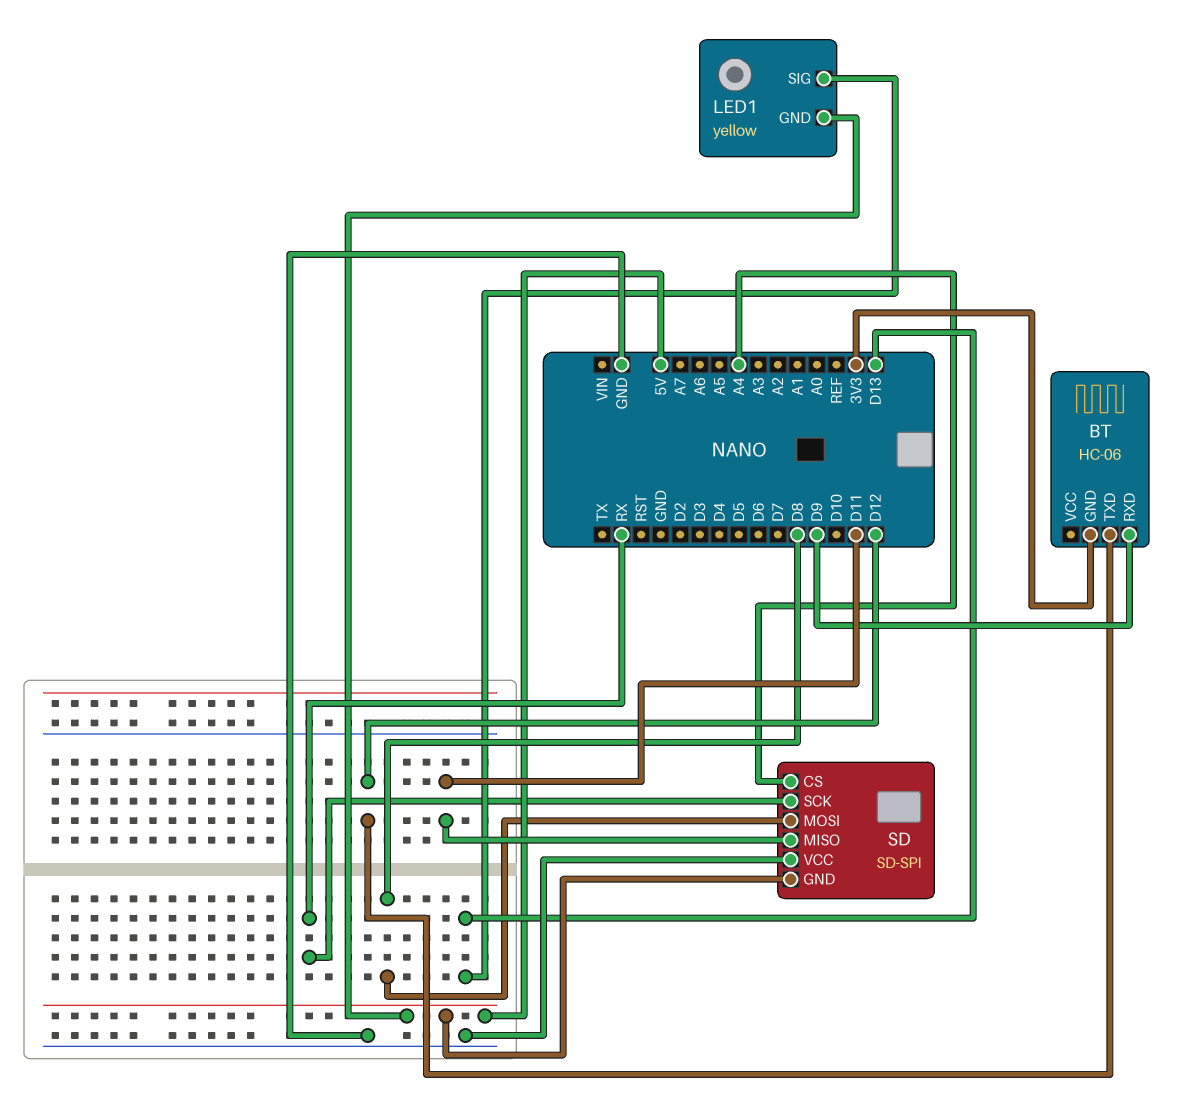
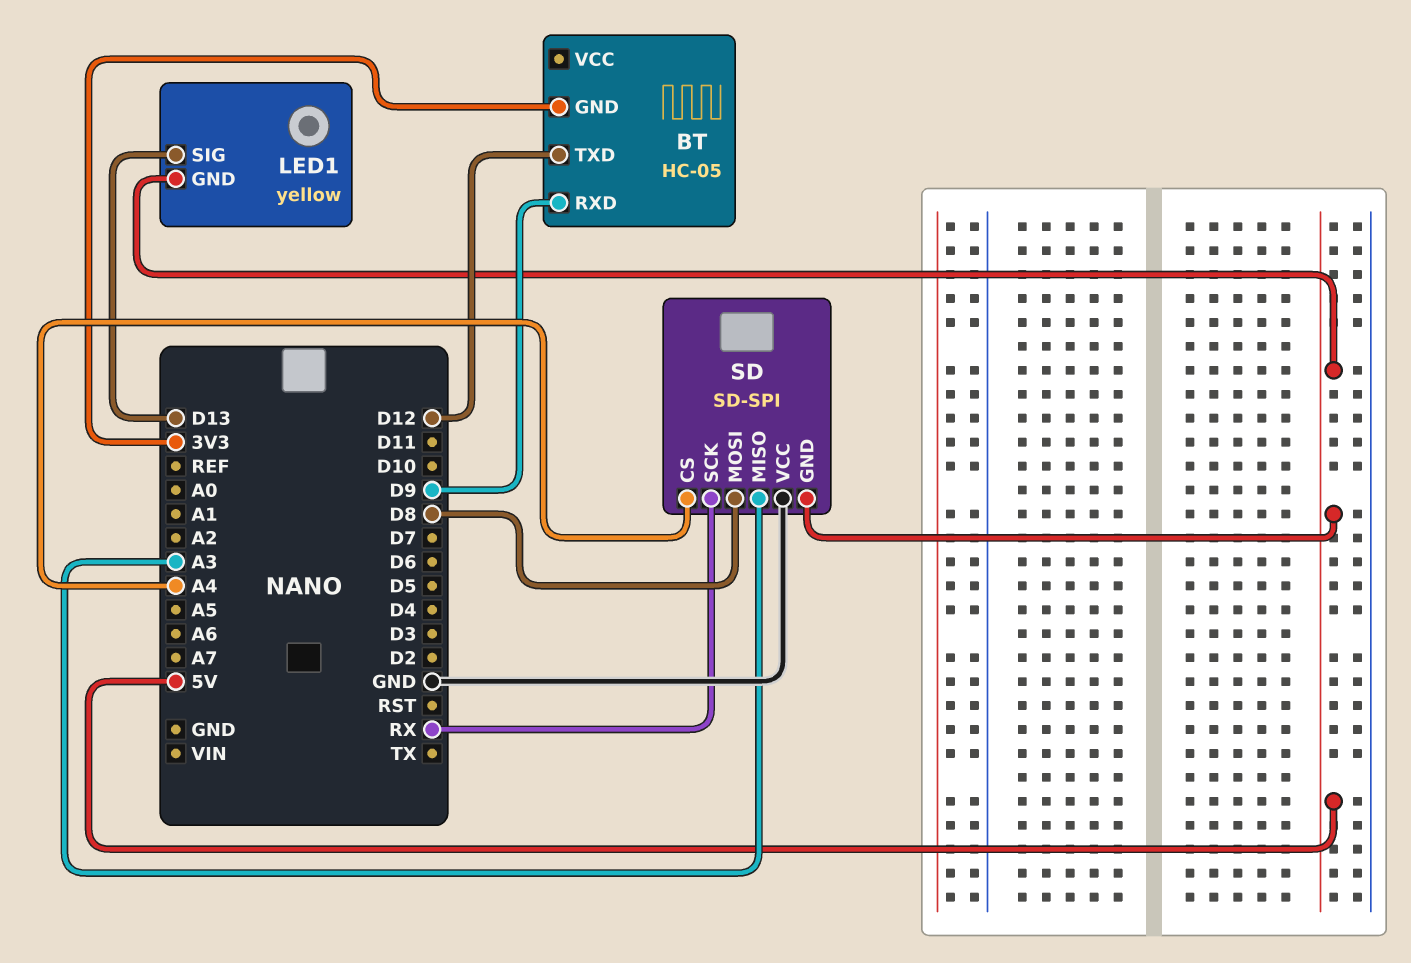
BT: HC-06 -> HC-05
SD pin MISO: D11 -> A3

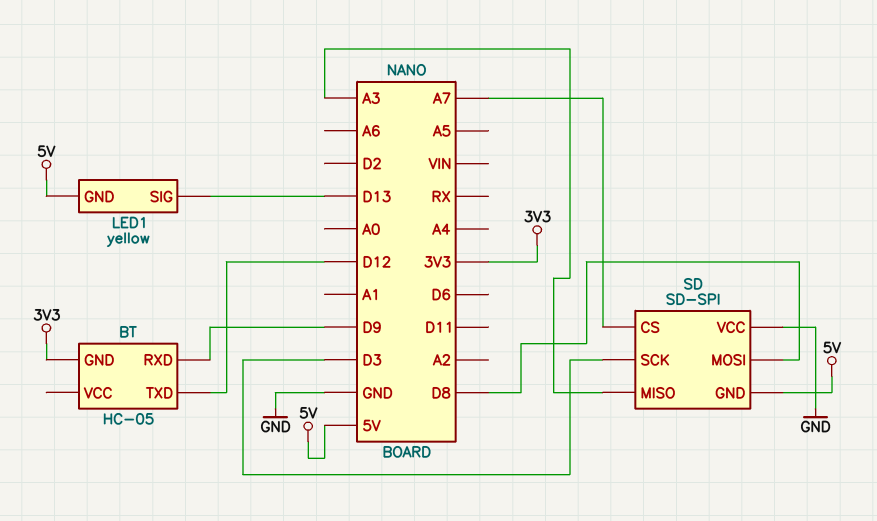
SD pin CS: A4 -> A7
SD pin SCK: RX -> D3

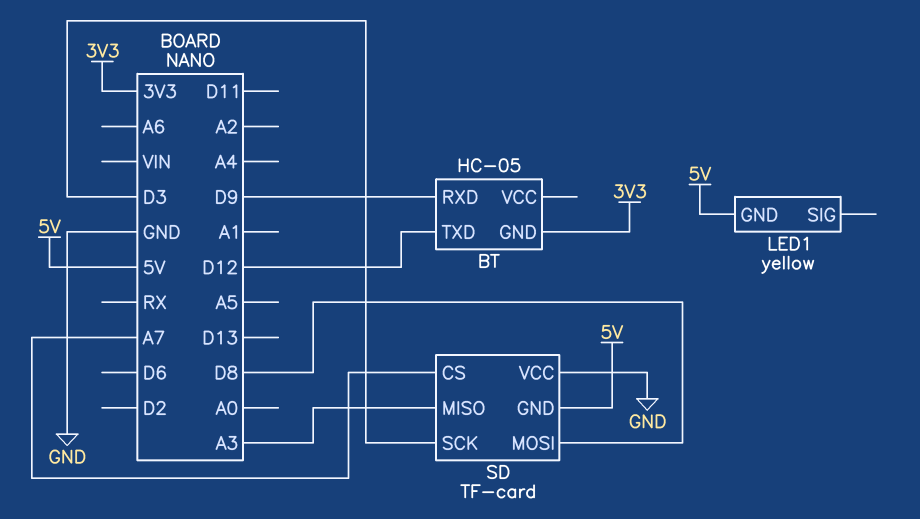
LED1 pin SIG: D13 -> none
SD: SD-SPI -> TF-card

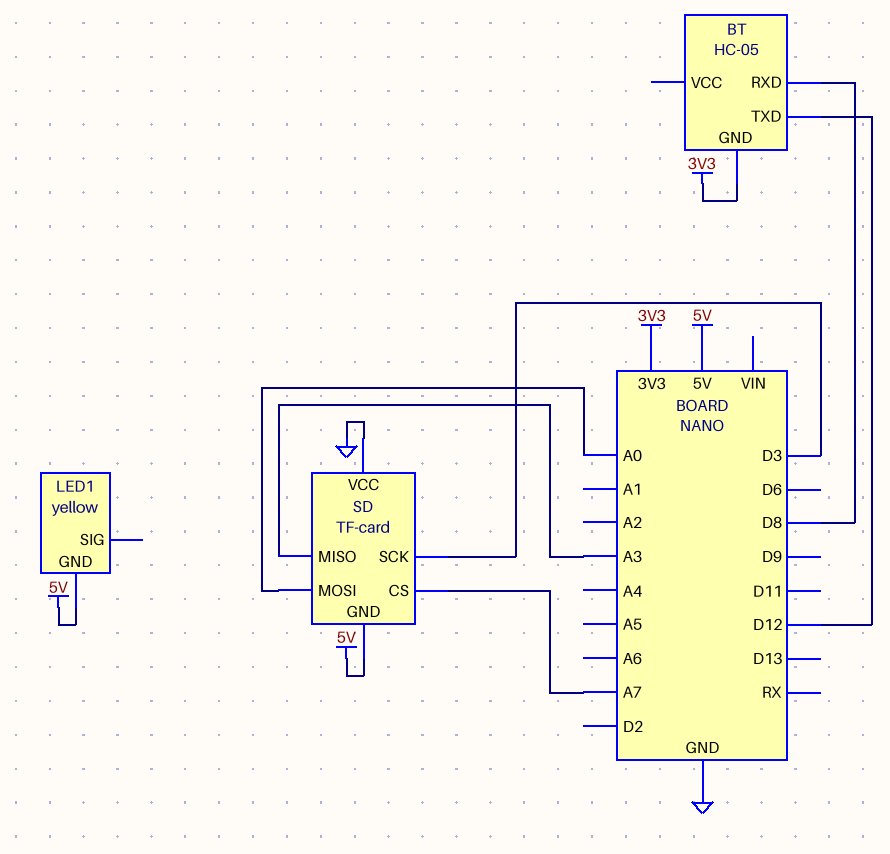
BT pin RXD: D9 -> D8
SD pin MOSI: D8 -> A0

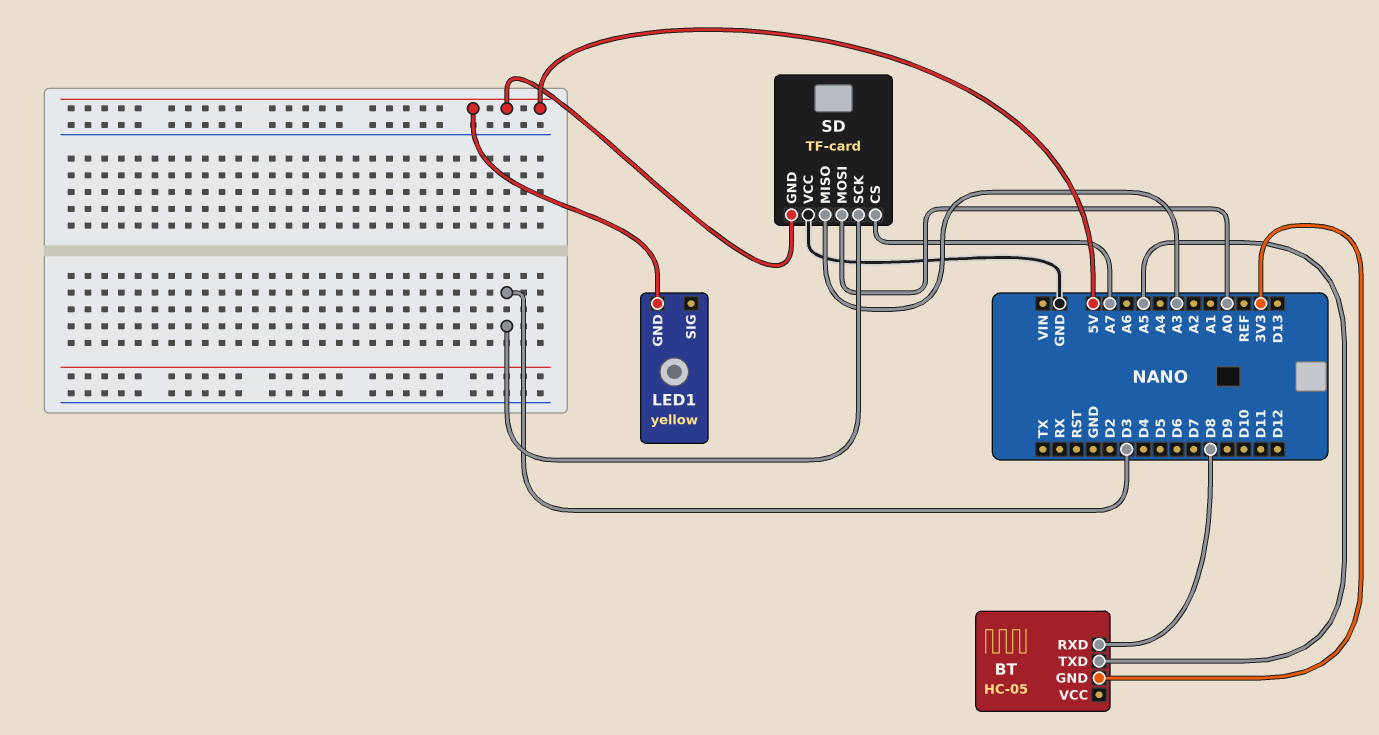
BT pin TXD: D12 -> A5

